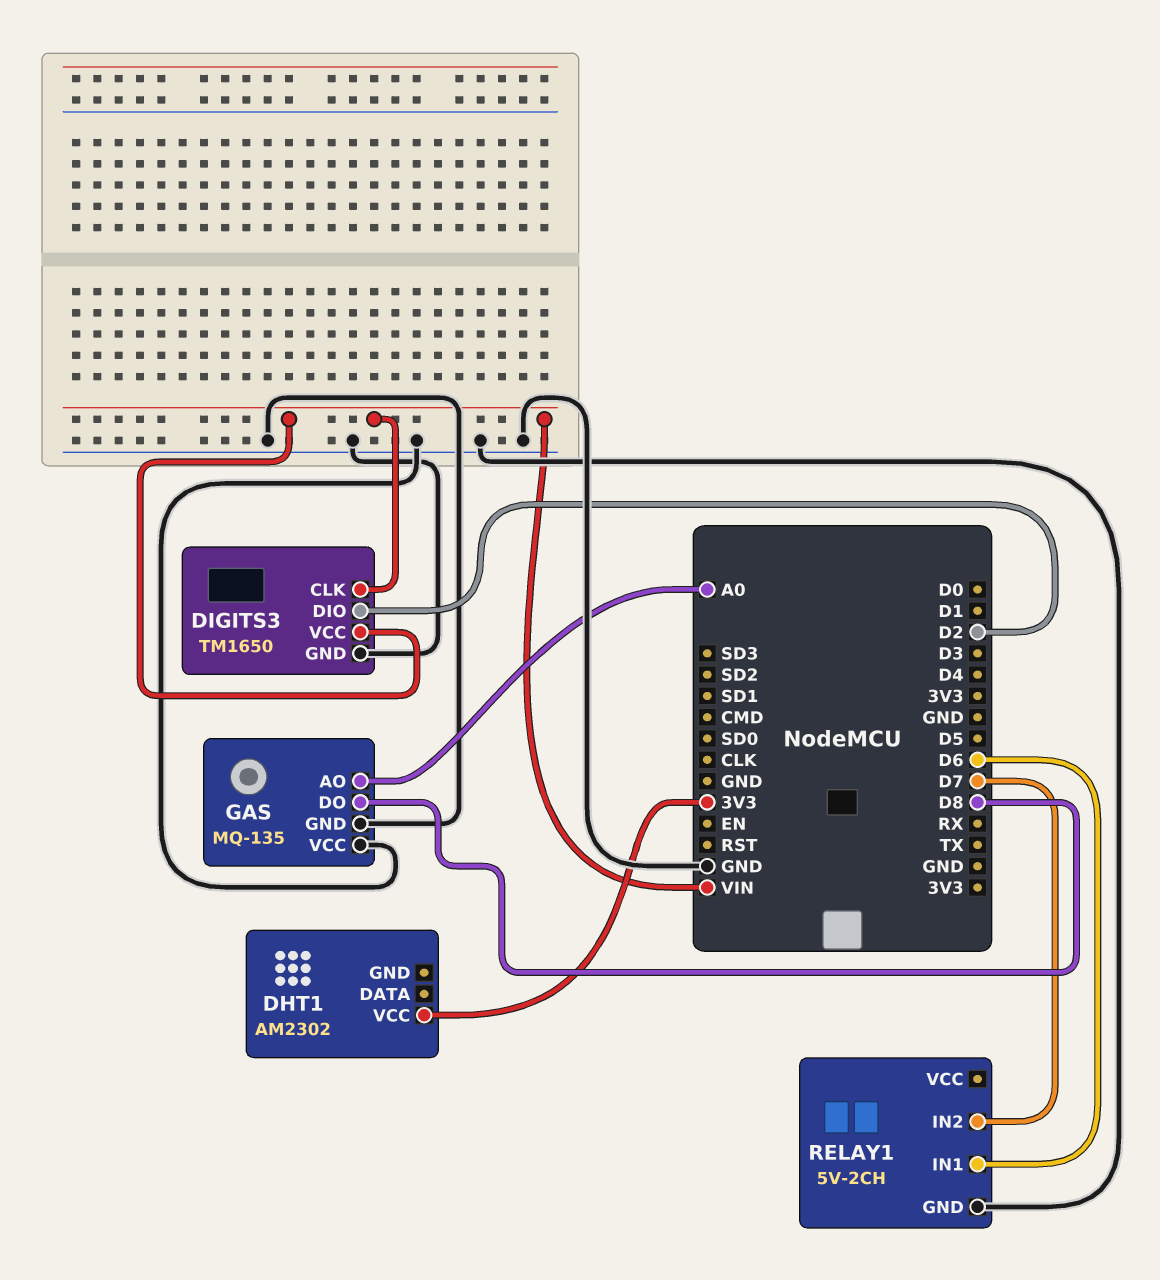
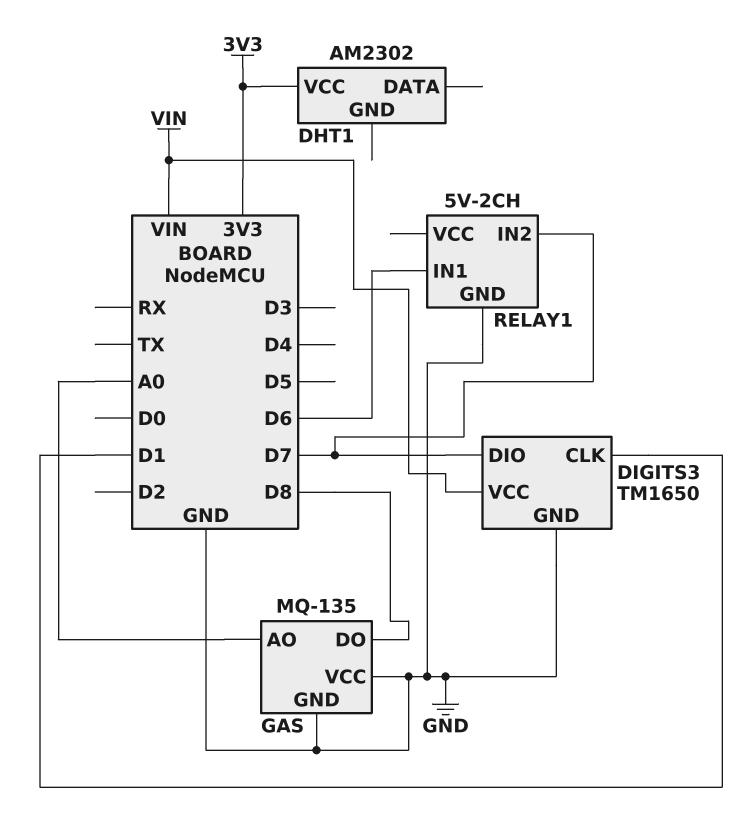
DIGITS3 pin CLK: VIN -> D1
DIGITS3 pin DIO: D2 -> D7

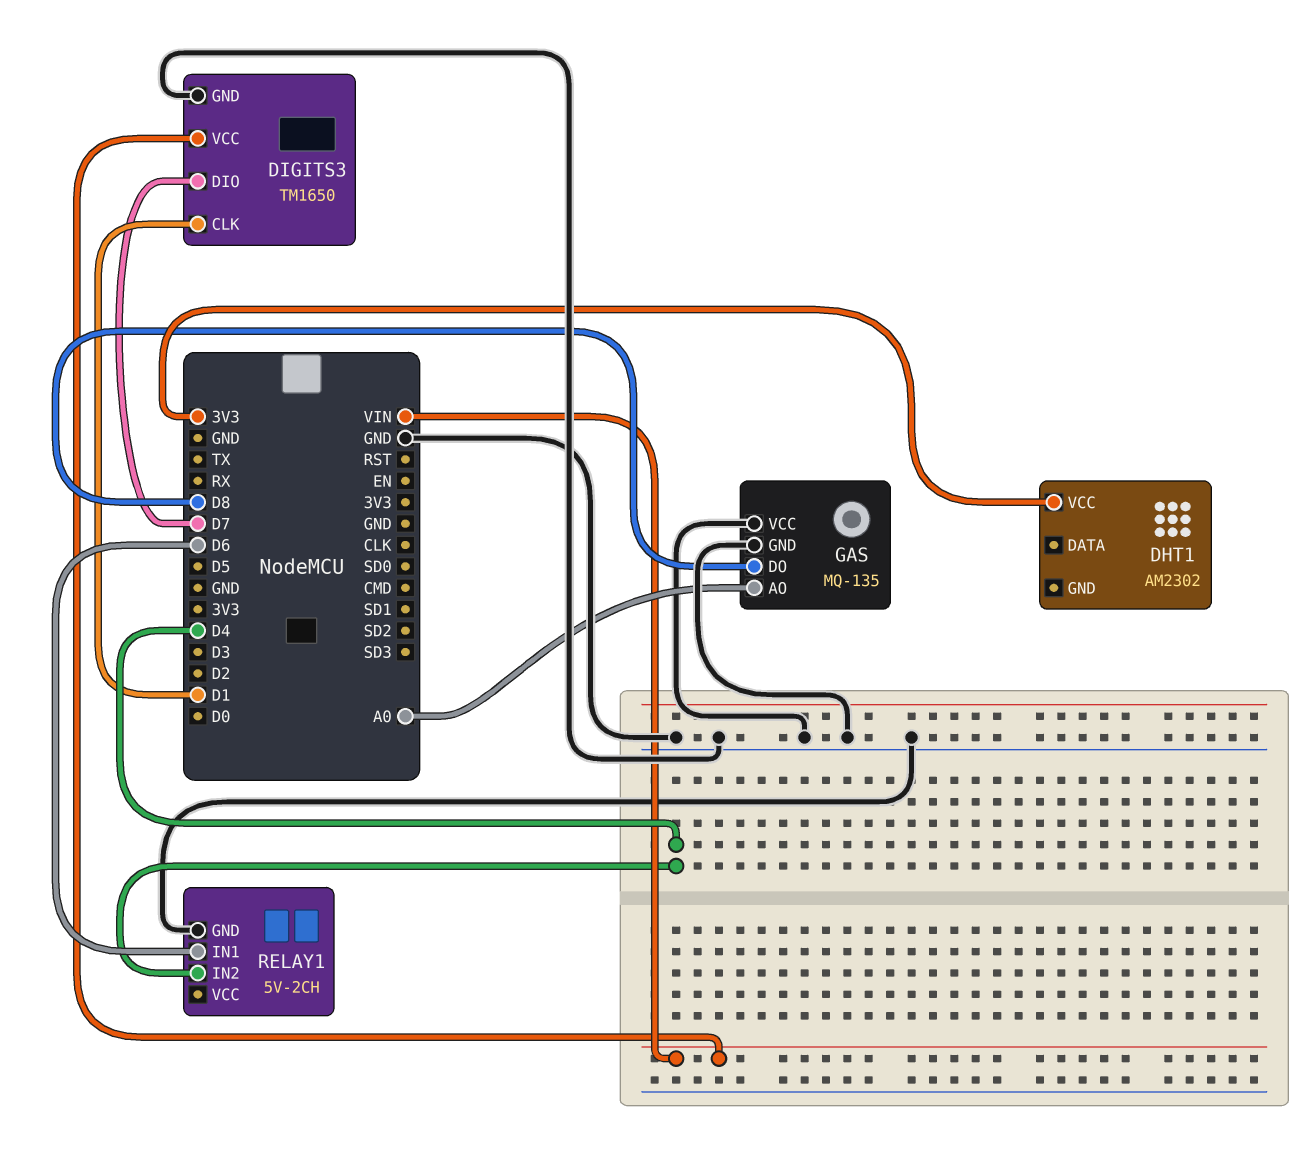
RELAY1 pin IN2: D7 -> D4

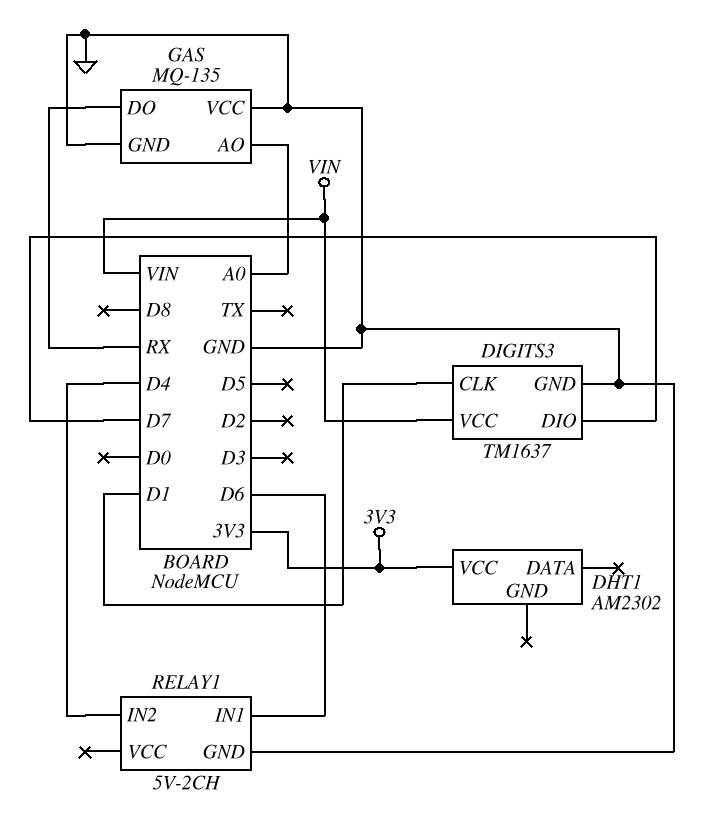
DIGITS3: TM1650 -> TM1637
GAS pin DO: D8 -> RX

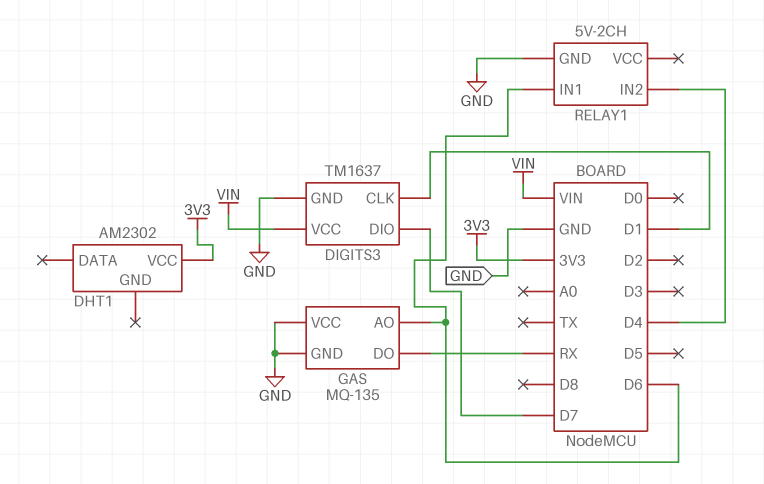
GAS pin AO: A0 -> D6

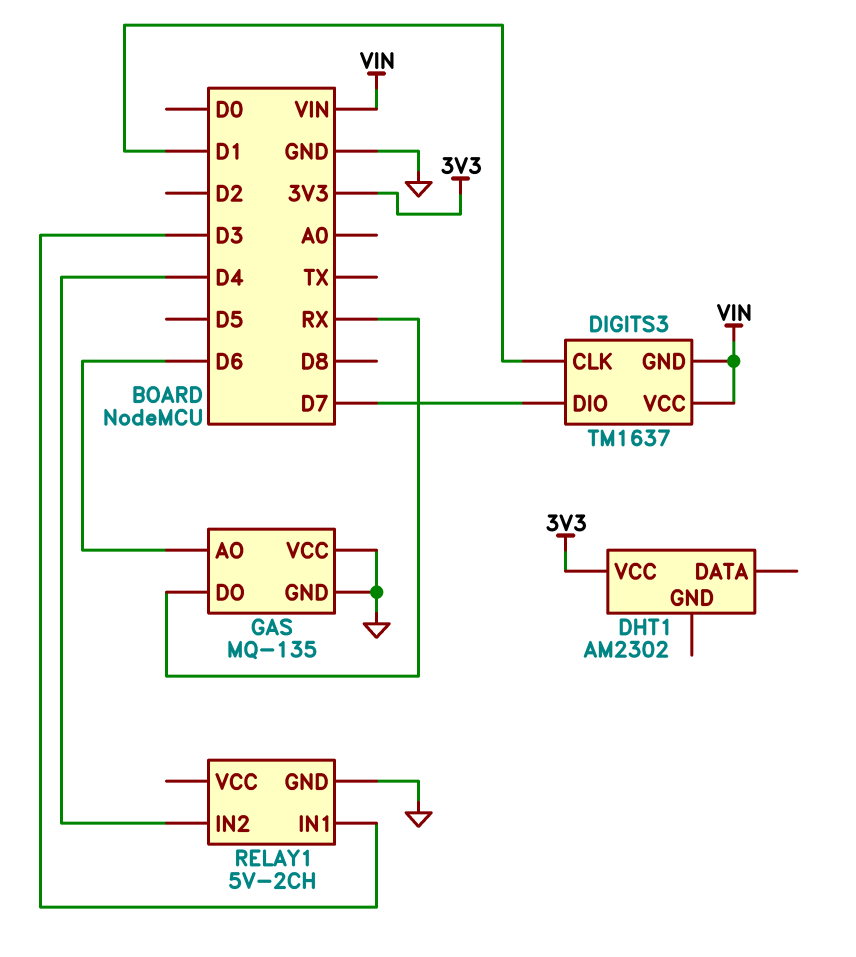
DIGITS3 pin GND: GND -> VIN
RELAY1 pin IN1: D6 -> D3

